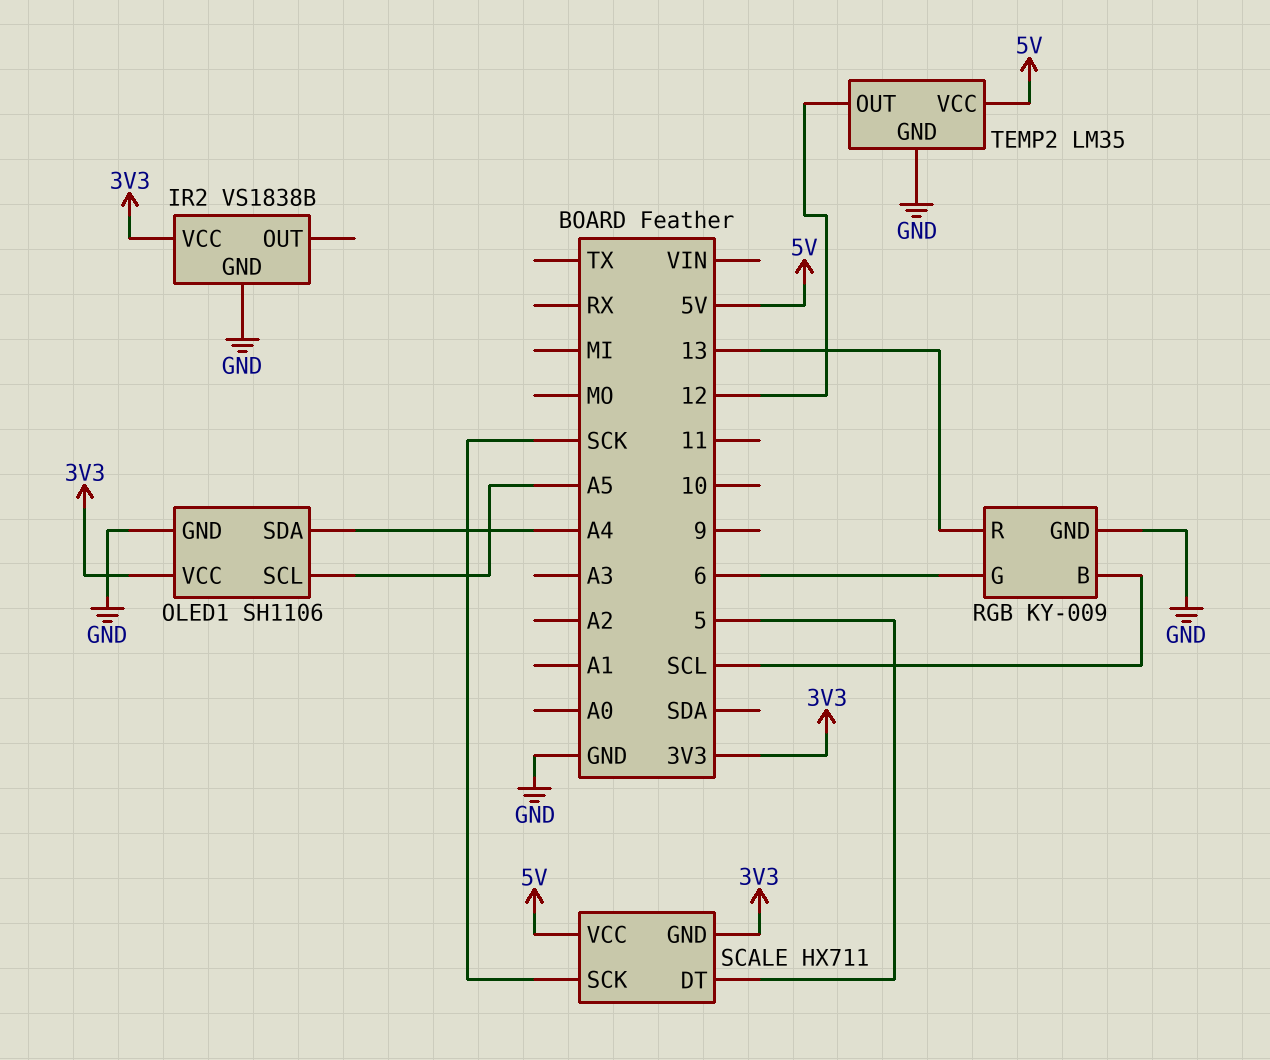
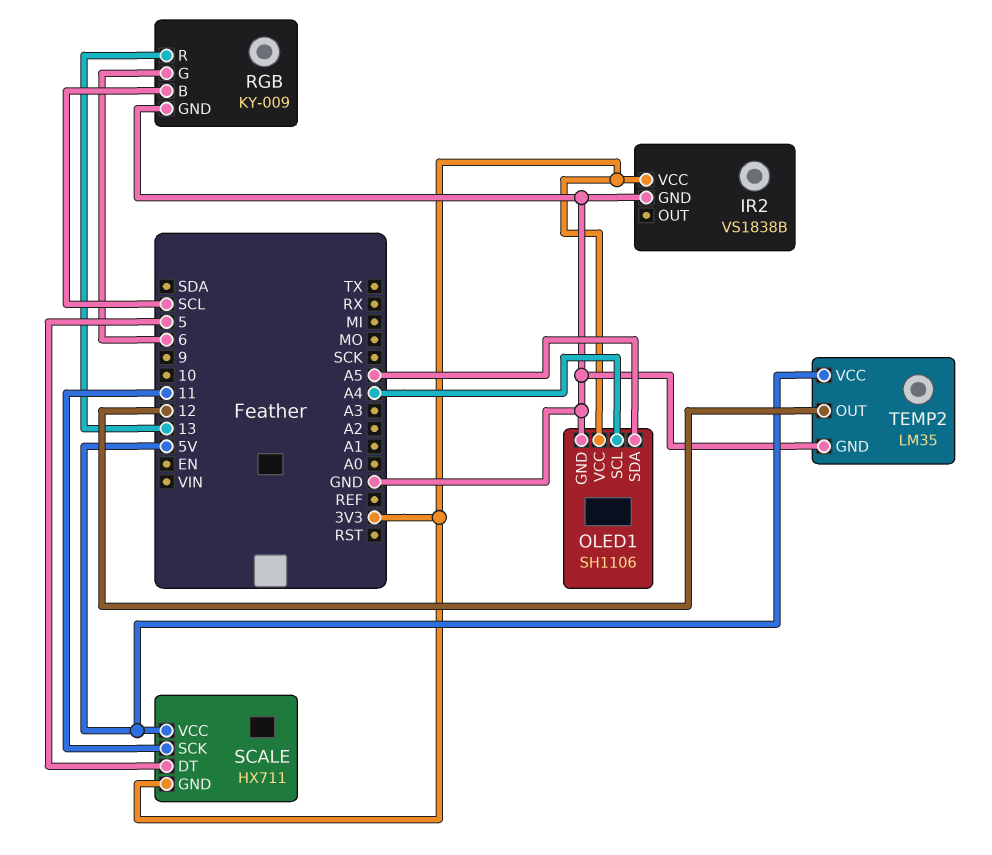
OLED1 pin SCL: A5 -> A4
OLED1 pin SDA: A4 -> A5
SCALE pin SCK: SCK -> 11

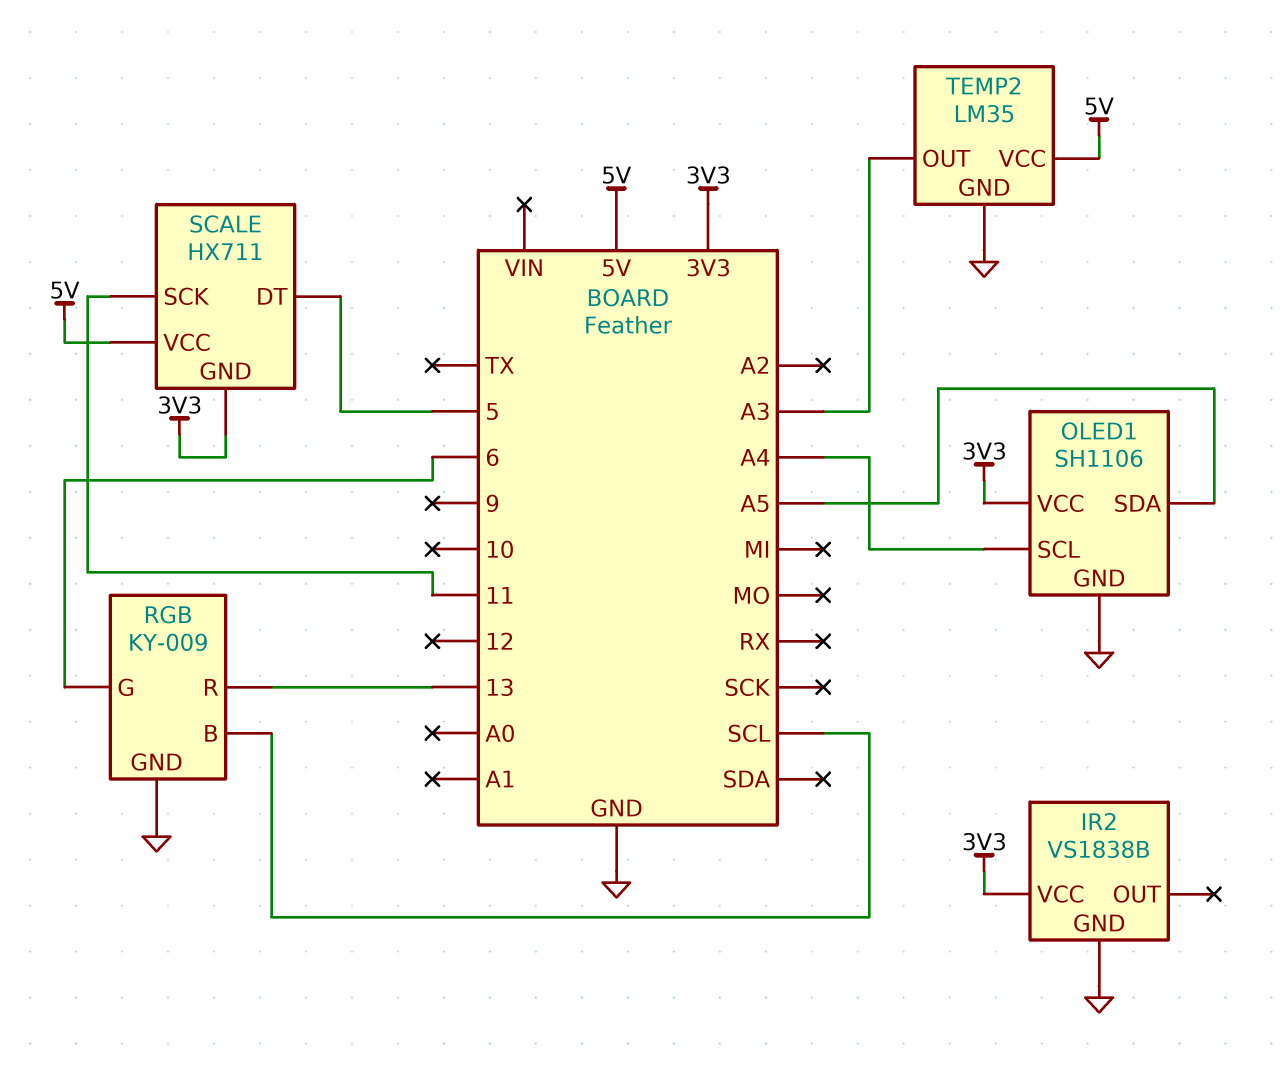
TEMP2 pin OUT: 12 -> A3

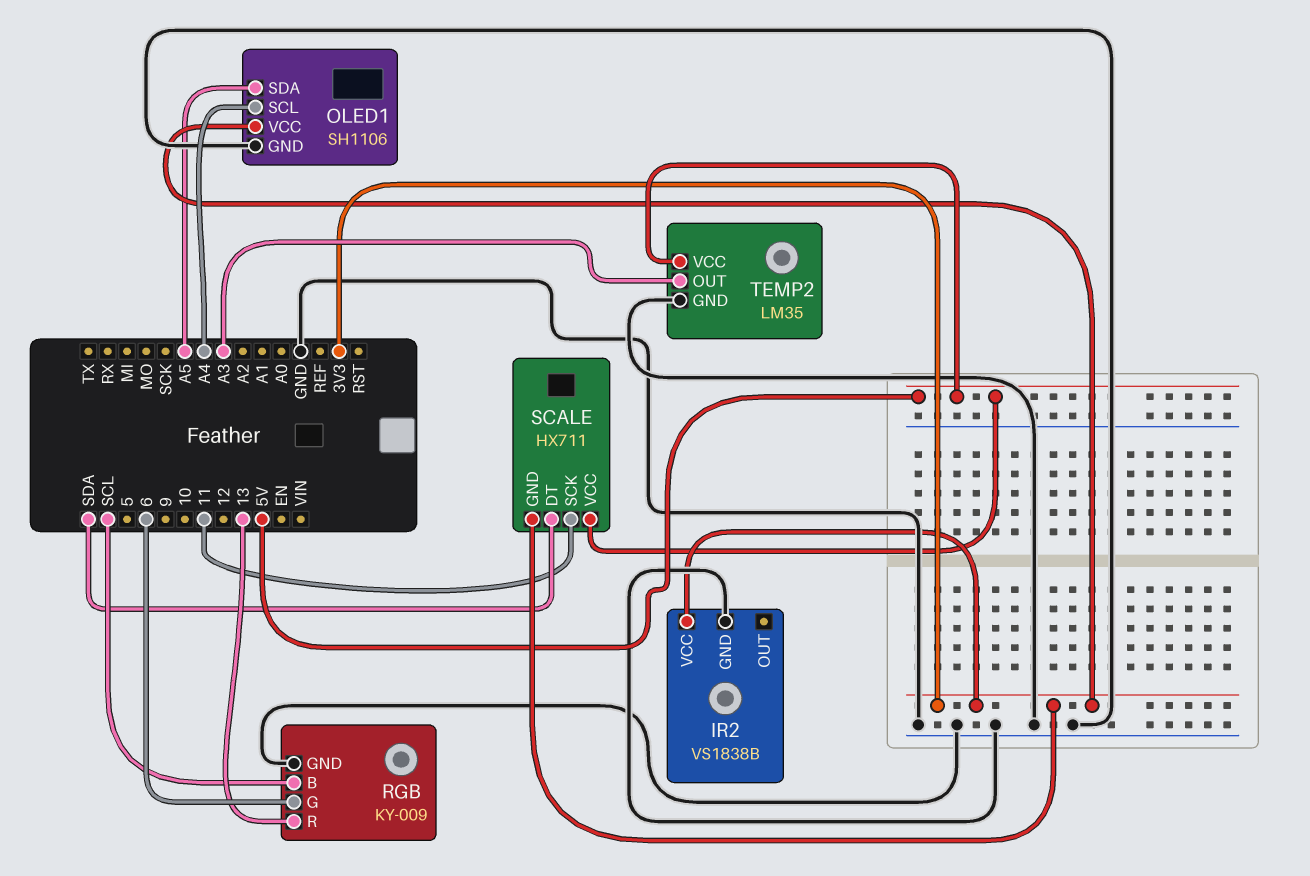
SCALE pin DT: 5 -> SDA

